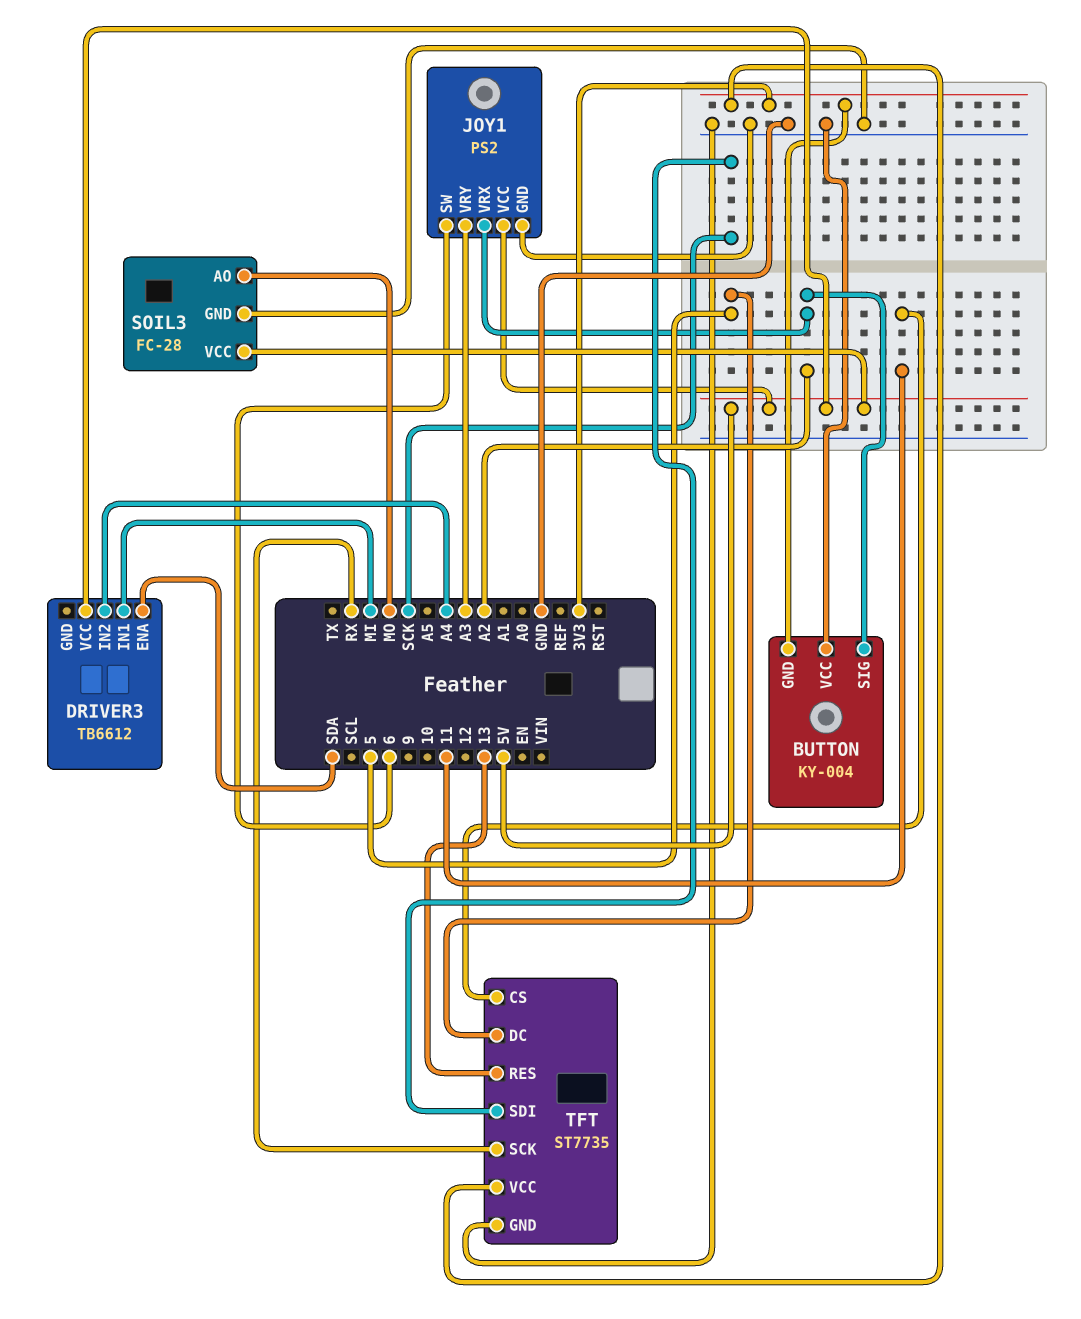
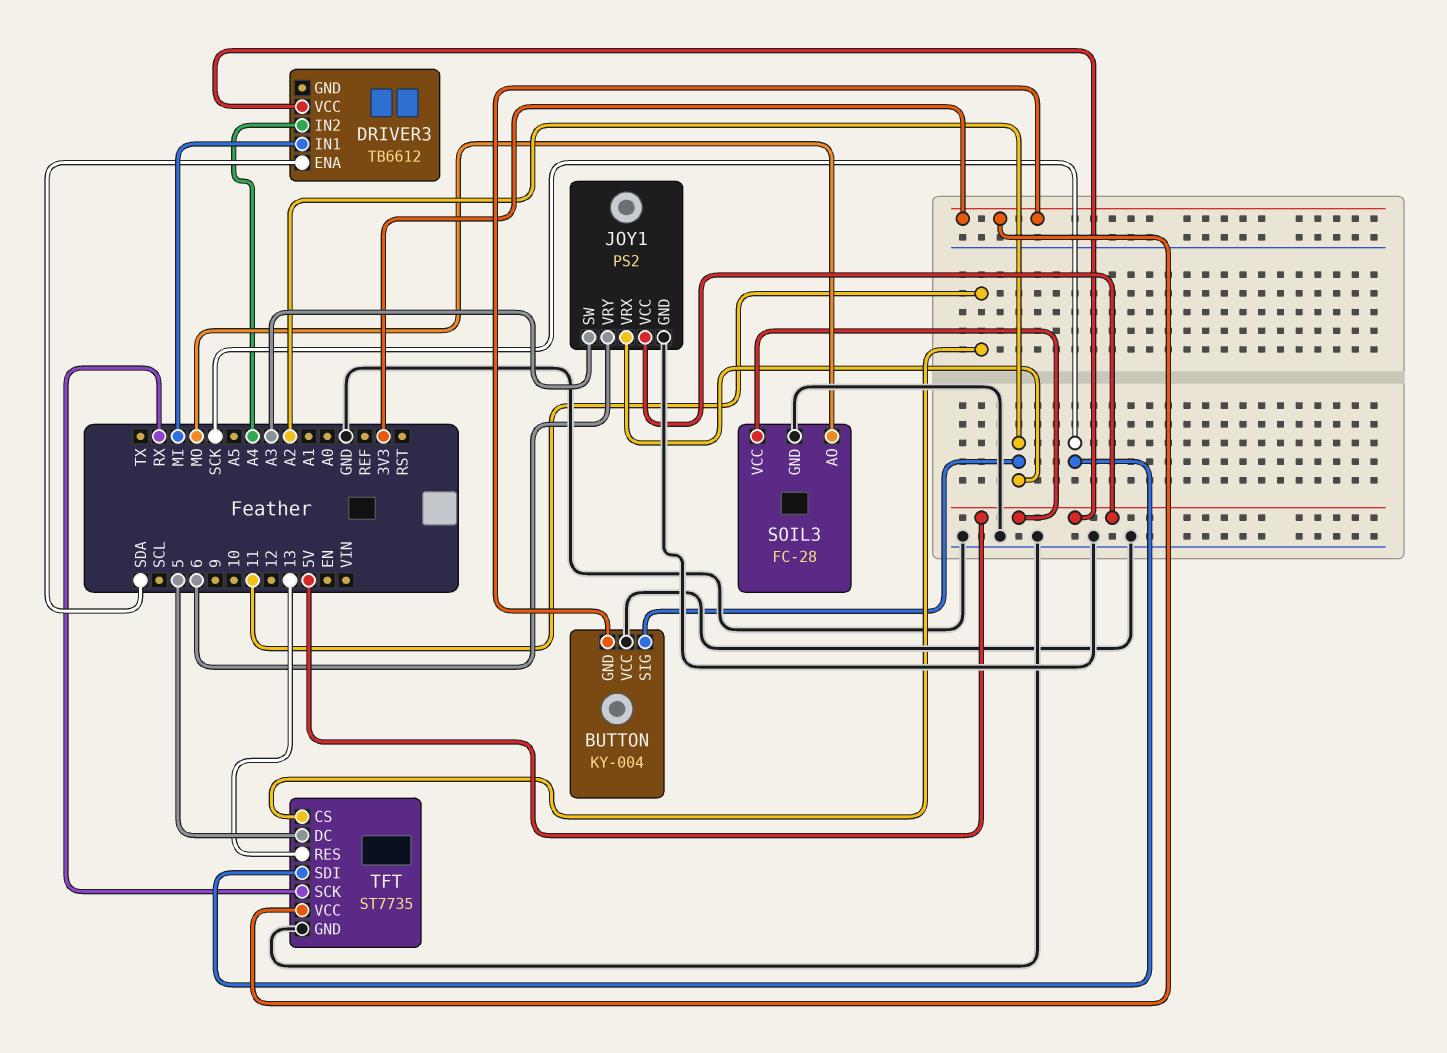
JOY1 pin SW: 6 -> A3
JOY1 pin VRY: A3 -> 6

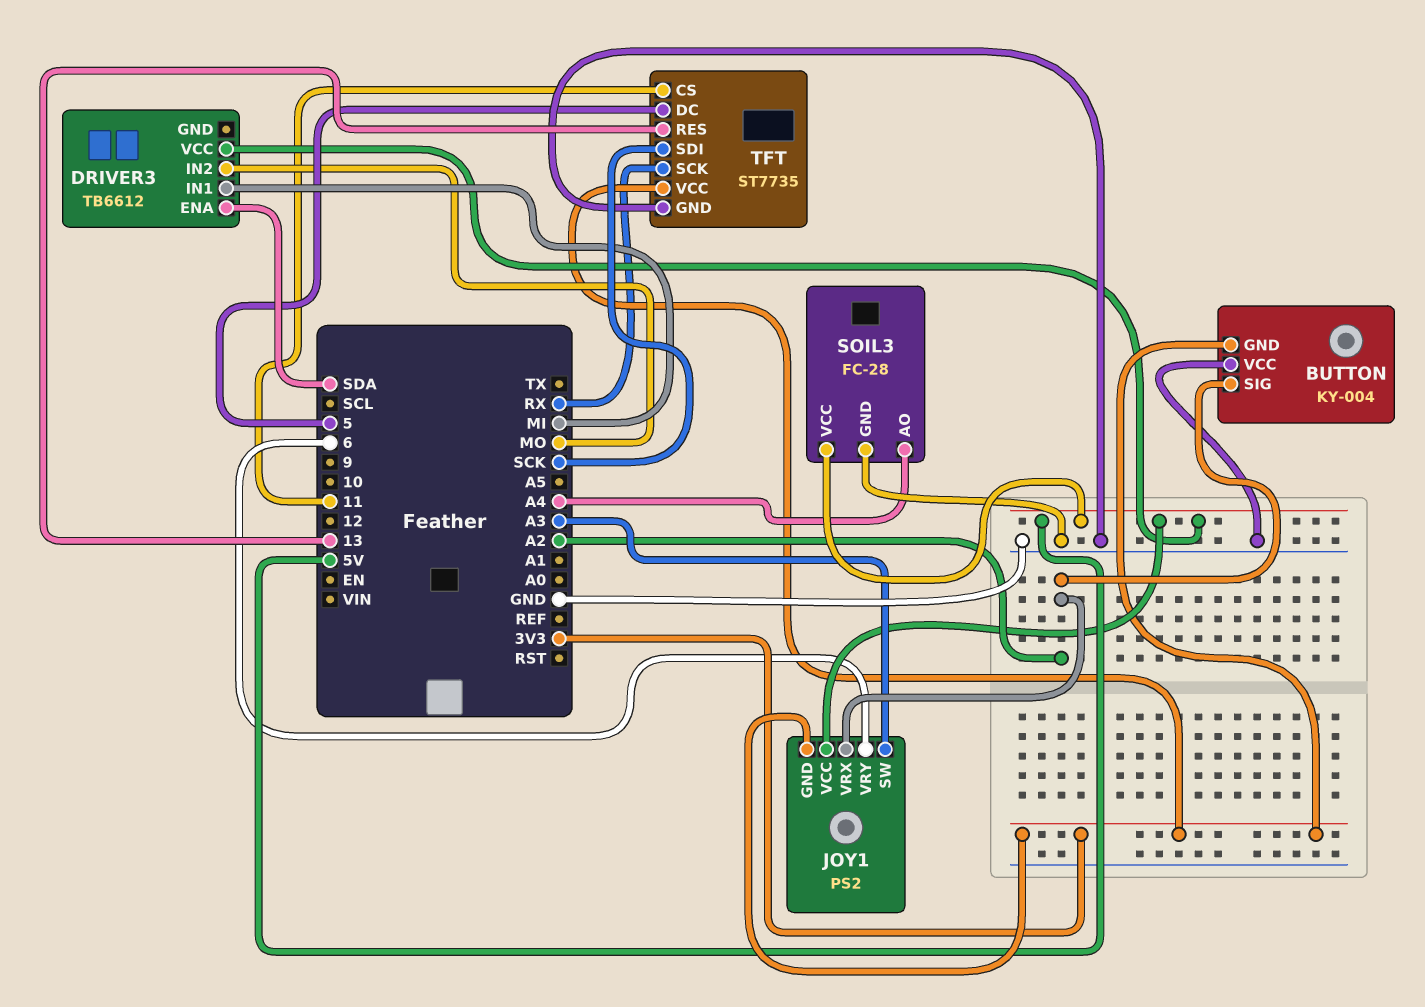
DRIVER3 pin IN2: A4 -> MO
JOY1 pin GND: GND -> 3V3
SOIL3 pin AO: MO -> A4

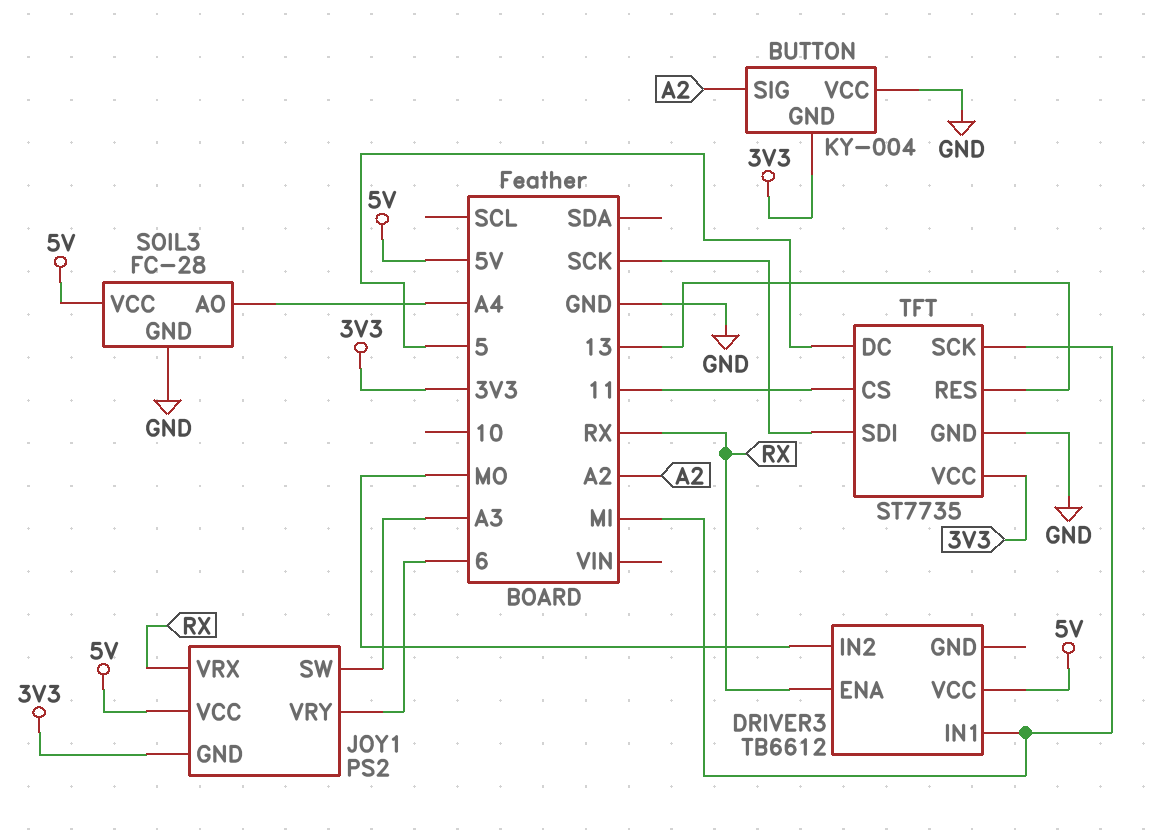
DRIVER3 pin ENA: SDA -> RX
JOY1 pin VRX: A2 -> RX
TFT pin SCK: RX -> MI

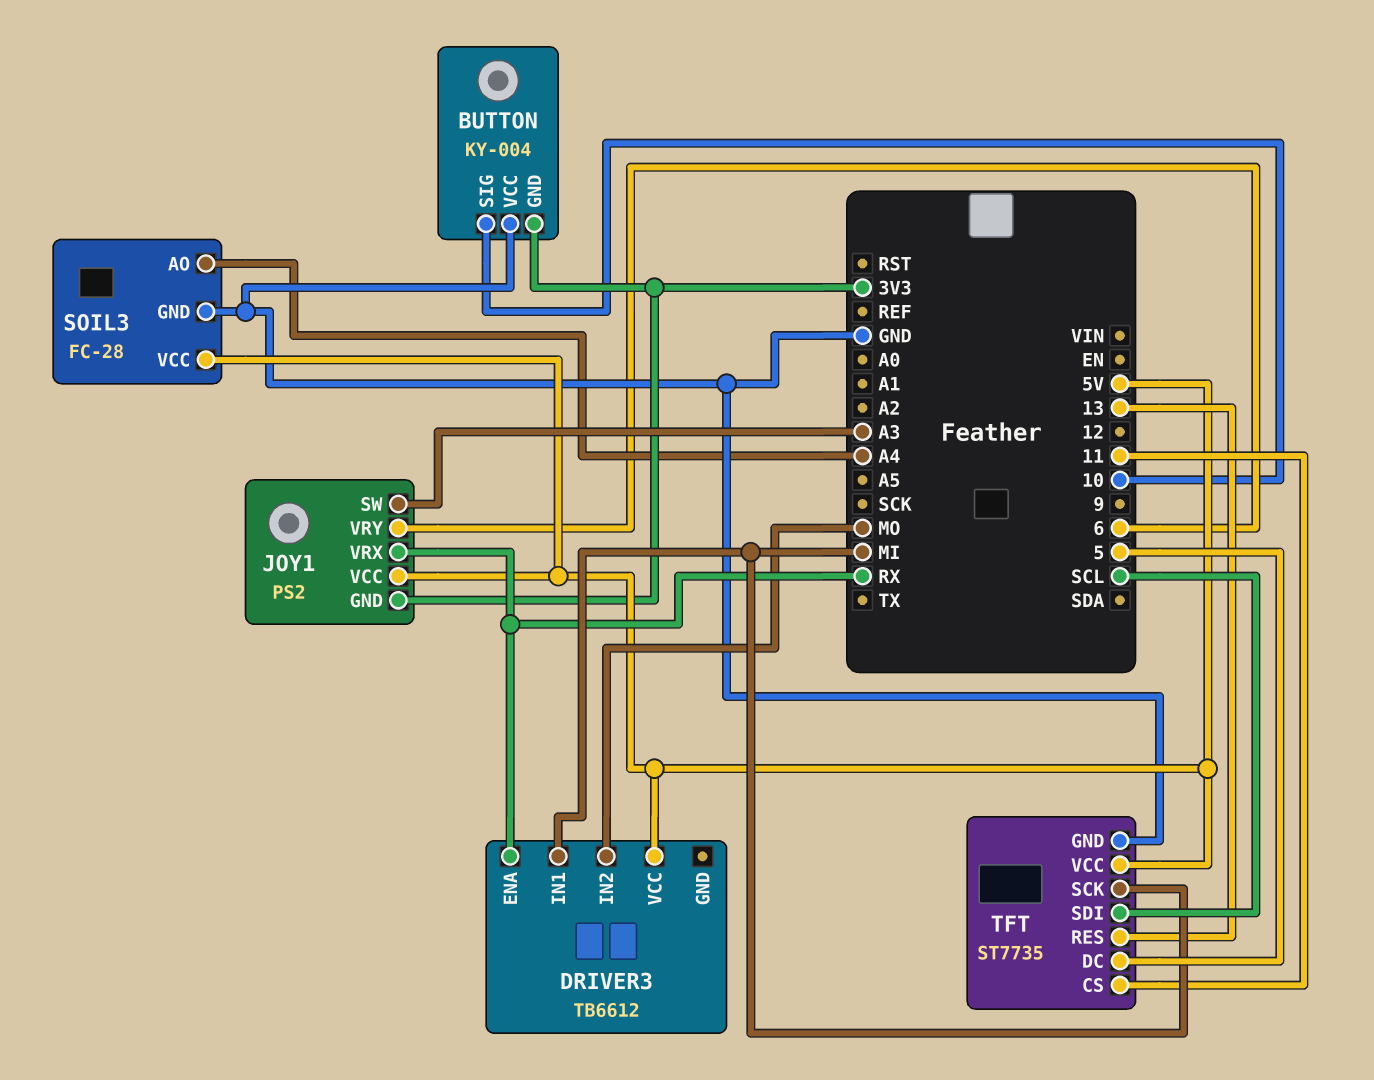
BUTTON pin SIG: A2 -> 10
TFT pin SDI: SCK -> SCL
TFT pin VCC: 3V3 -> 5V

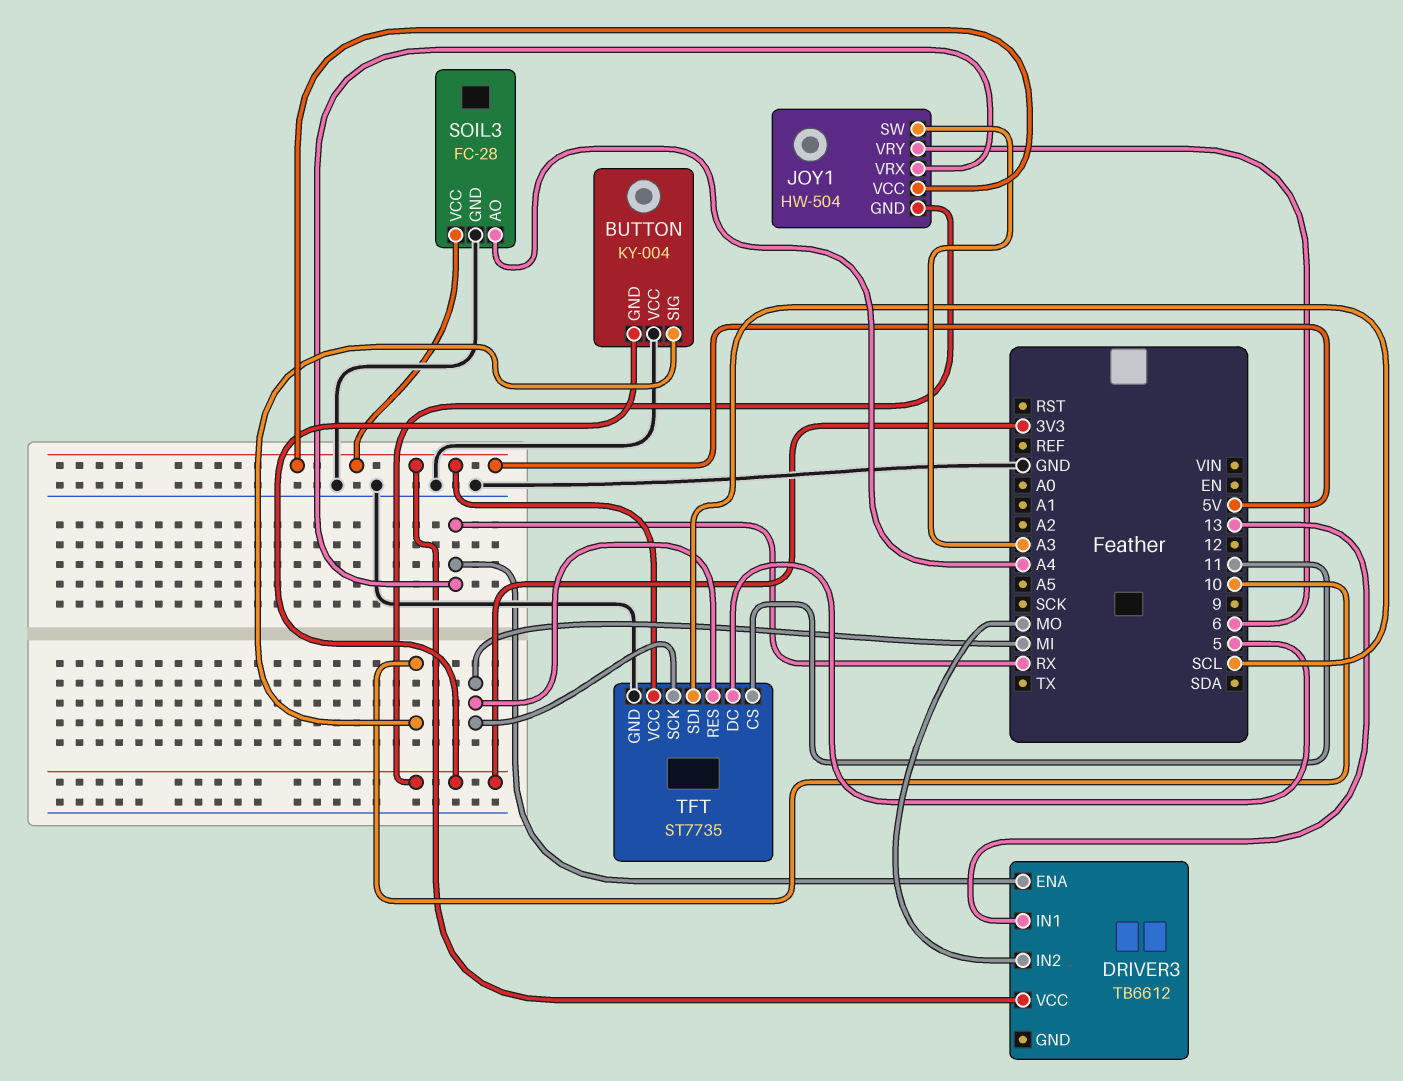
DRIVER3 pin IN1: MI -> 13
JOY1: PS2 -> HW-504
TFT pin RES: 13 -> MI

